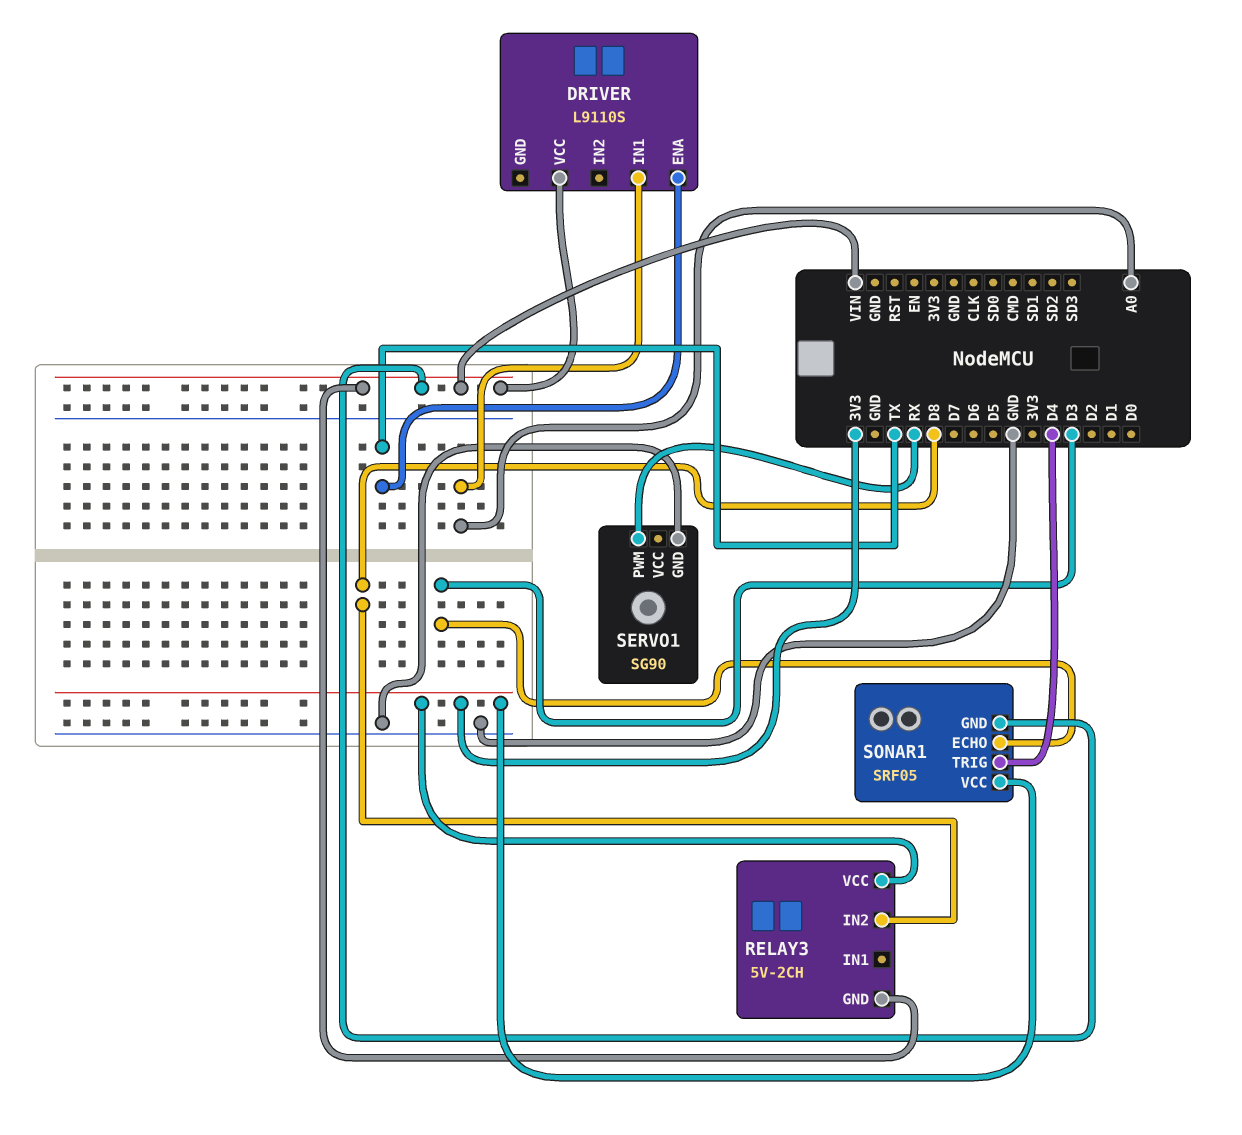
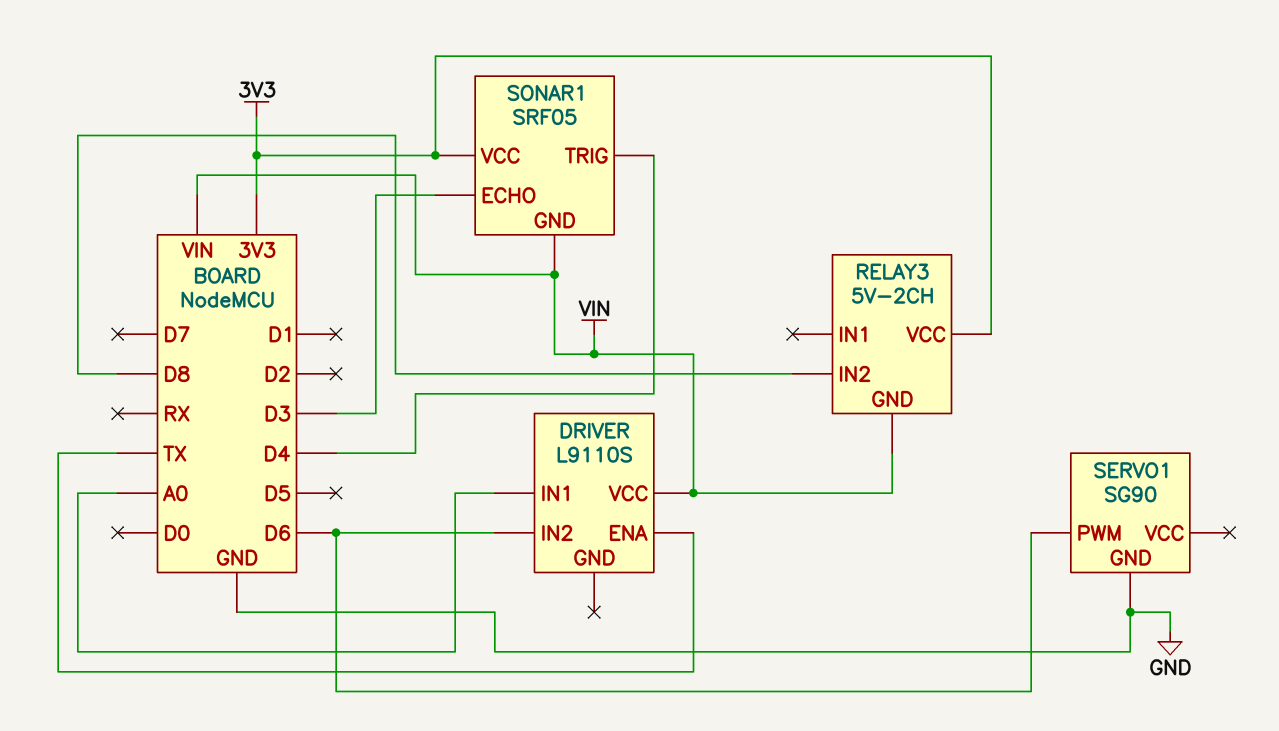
DRIVER pin IN2: none -> D6
SERVO1 pin PWM: RX -> D6

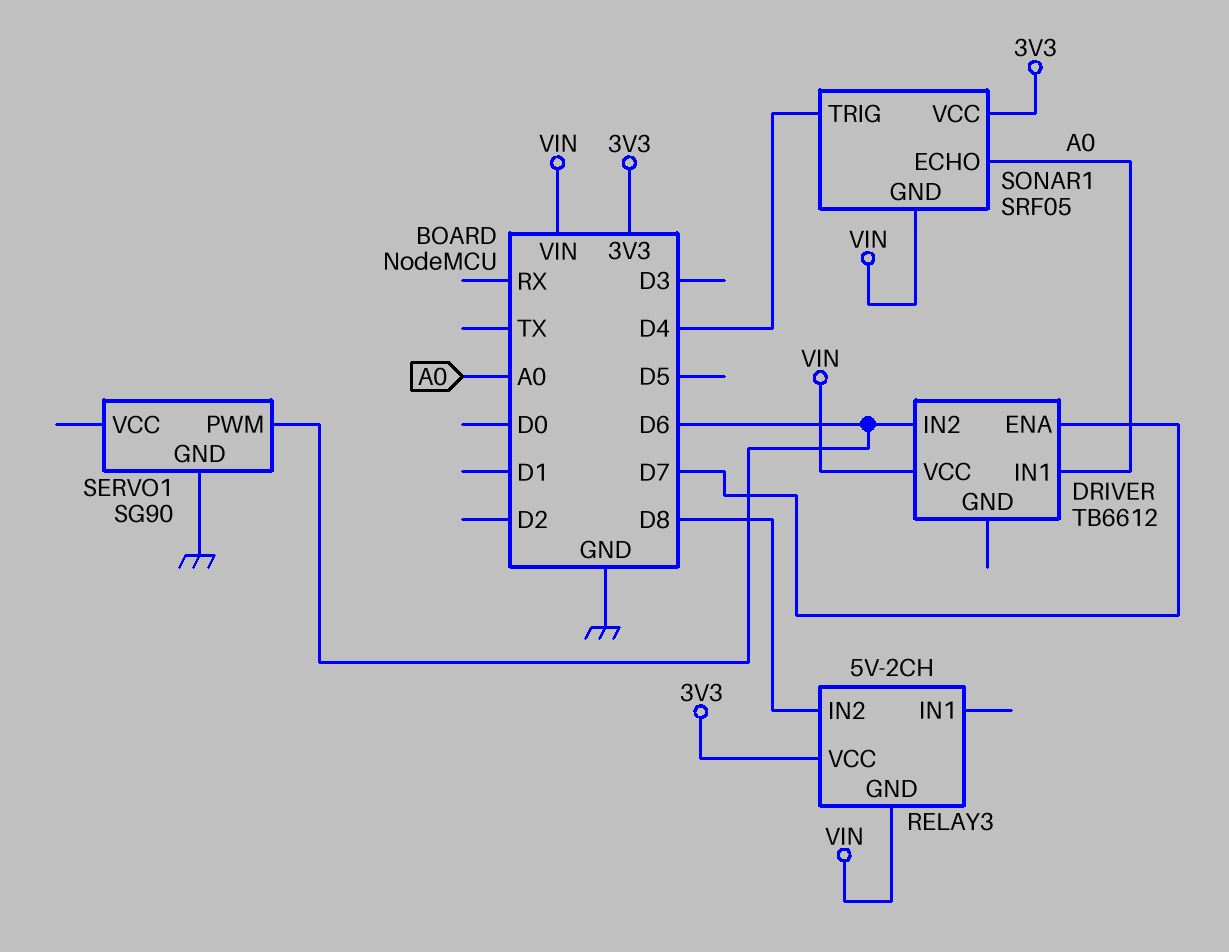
DRIVER: L9110S -> TB6612
DRIVER pin ENA: TX -> D7
SONAR1 pin ECHO: D3 -> A0

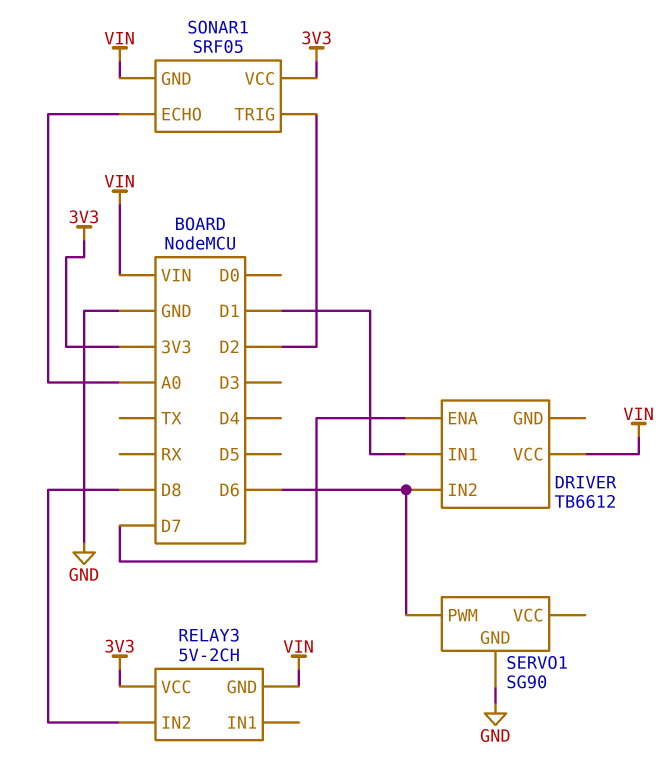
DRIVER pin IN1: A0 -> D1
SONAR1 pin TRIG: D4 -> D2

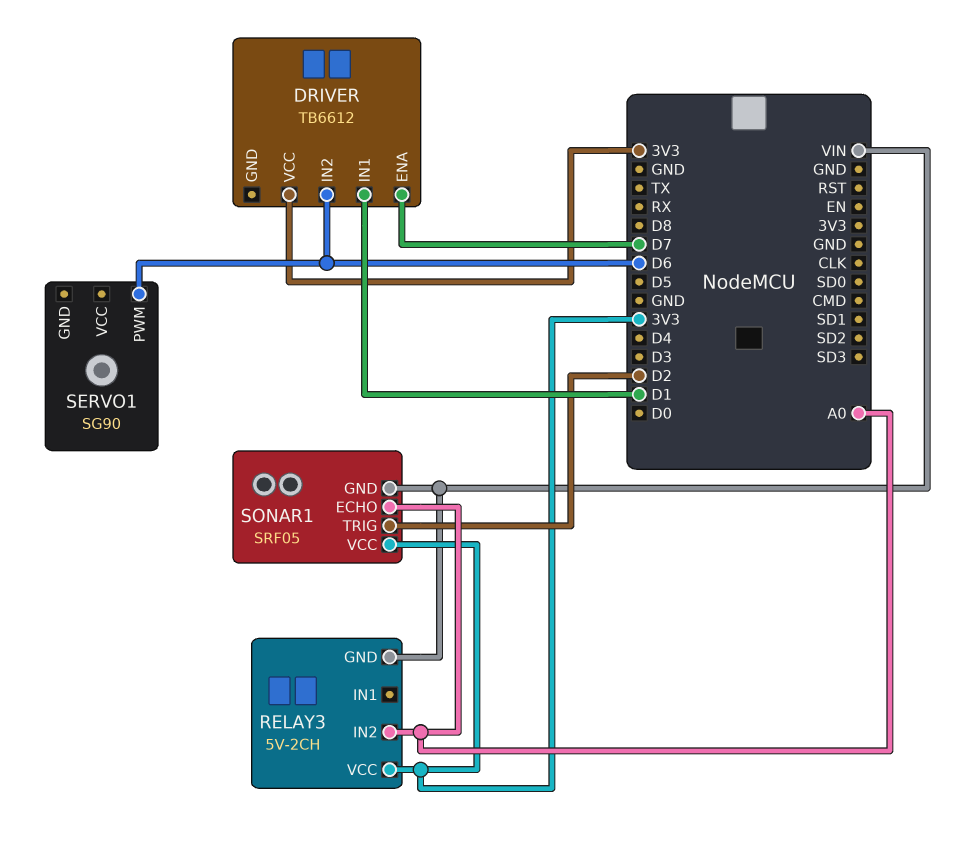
DRIVER pin VCC: VIN -> 3V3
RELAY3 pin IN2: D8 -> A0
SERVO1 pin GND: GND -> none

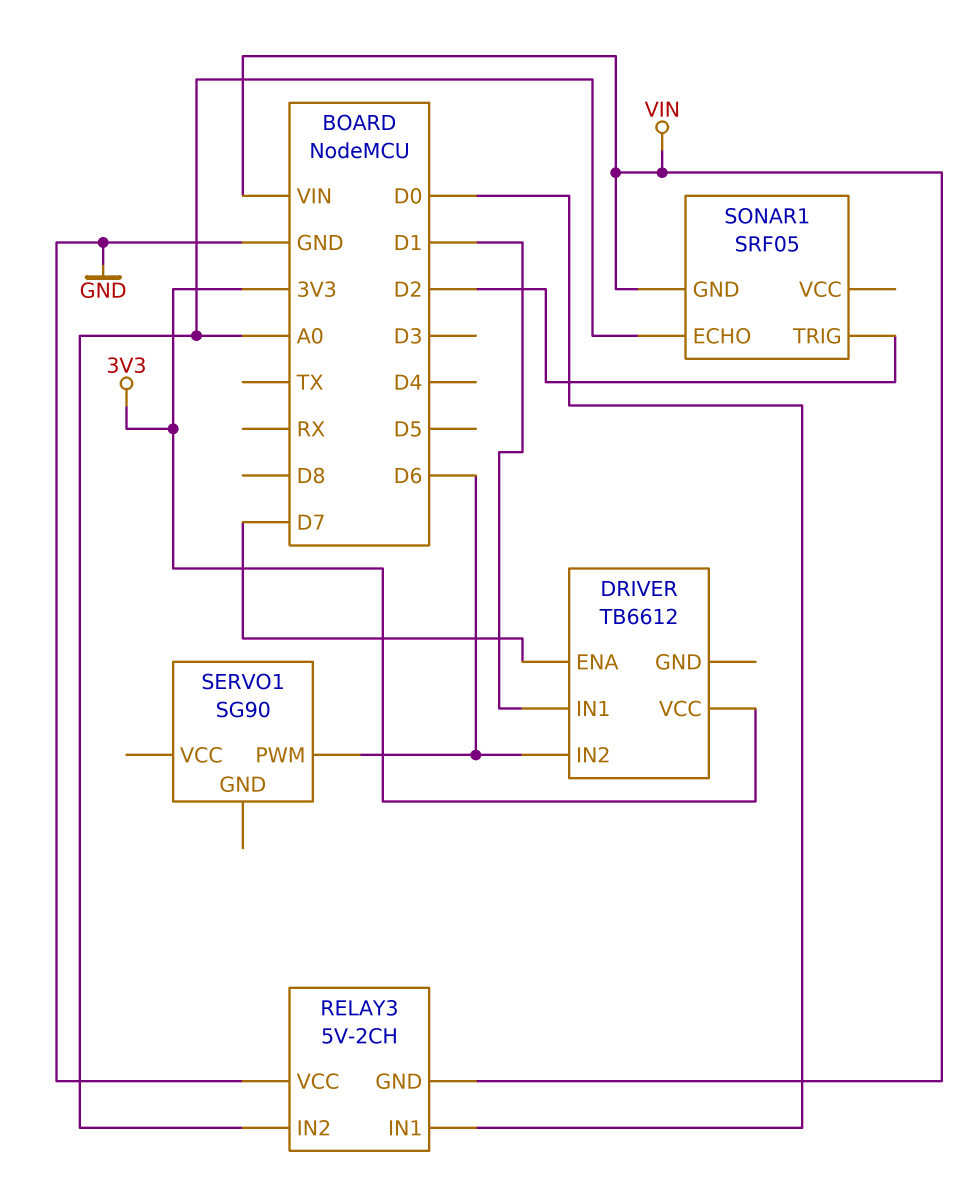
RELAY3 pin IN1: none -> D0
RELAY3 pin VCC: 3V3 -> GND
SONAR1 pin VCC: 3V3 -> none

